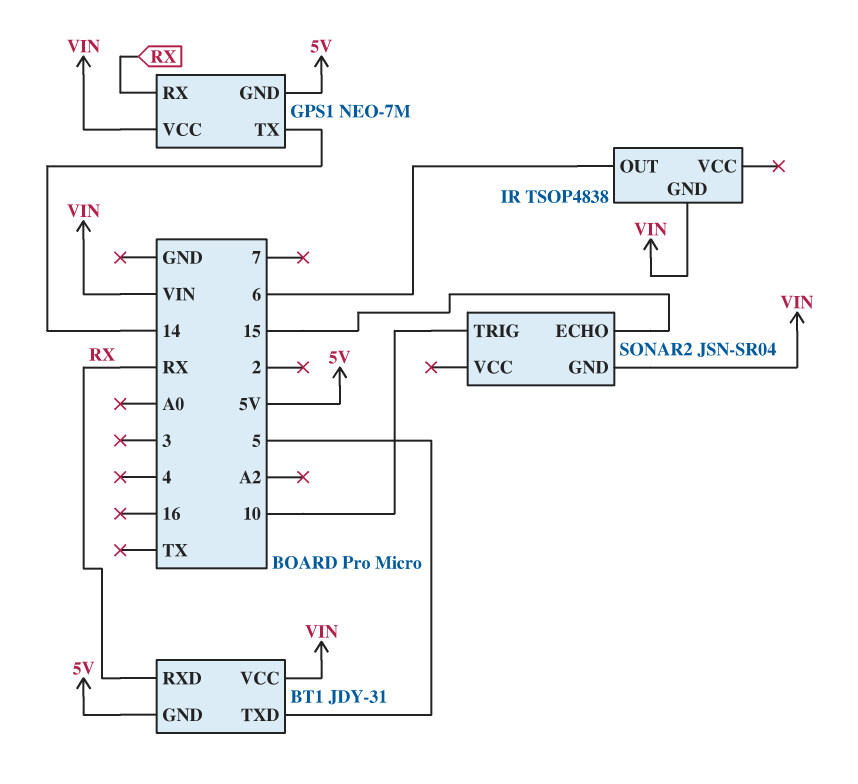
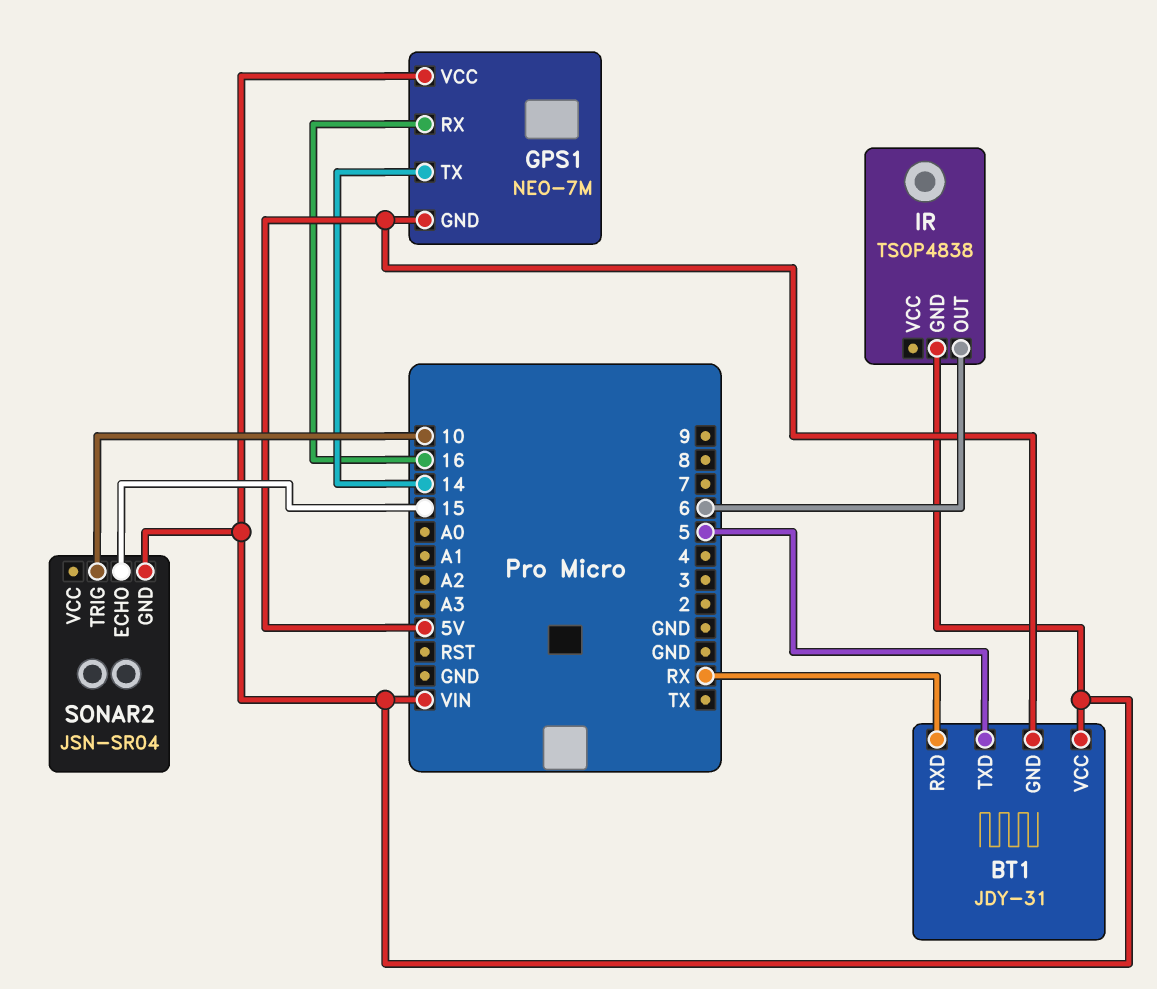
GPS1 pin RX: RX -> 16

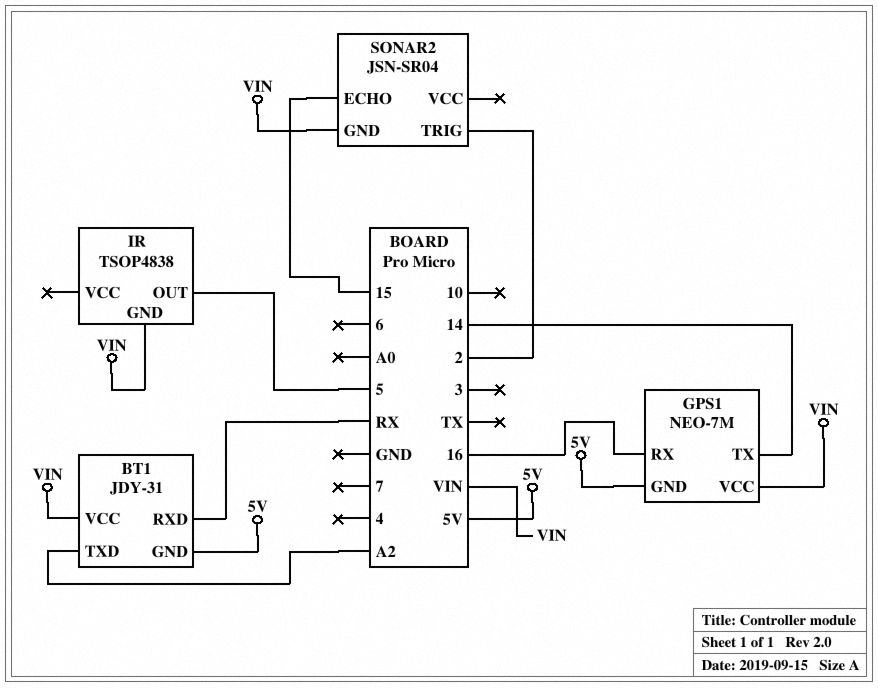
BT1 pin TXD: 5 -> A2
IR pin OUT: 6 -> 5
SONAR2 pin TRIG: 10 -> 2

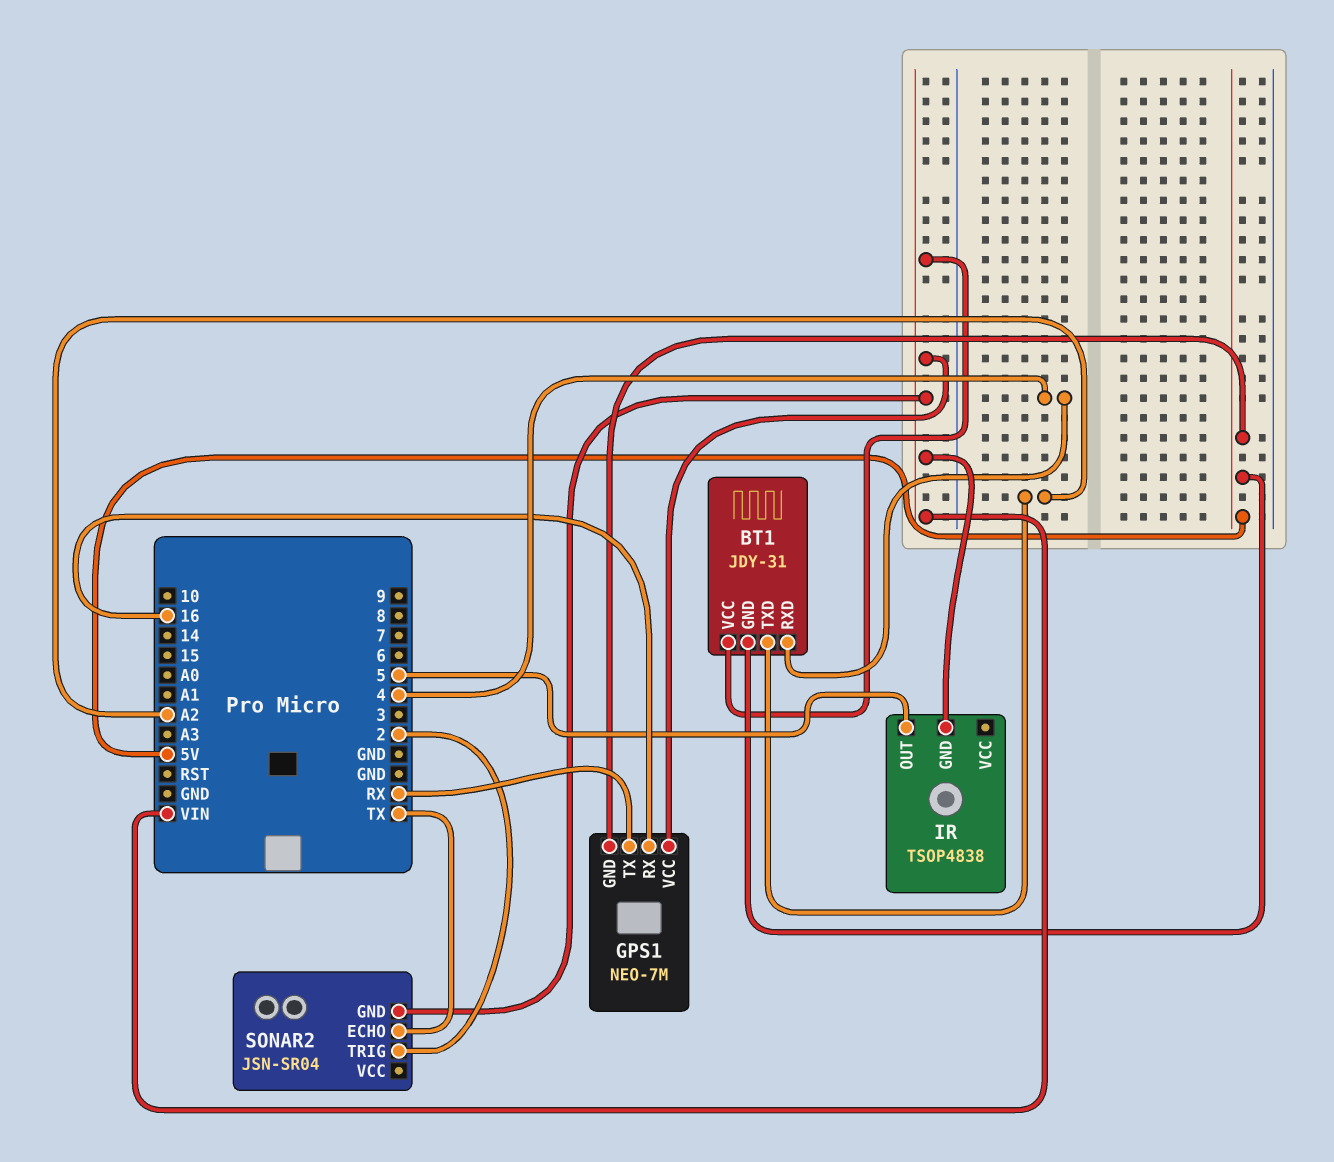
BT1 pin RXD: RX -> 4
GPS1 pin TX: 14 -> RX
SONAR2 pin ECHO: 15 -> TX

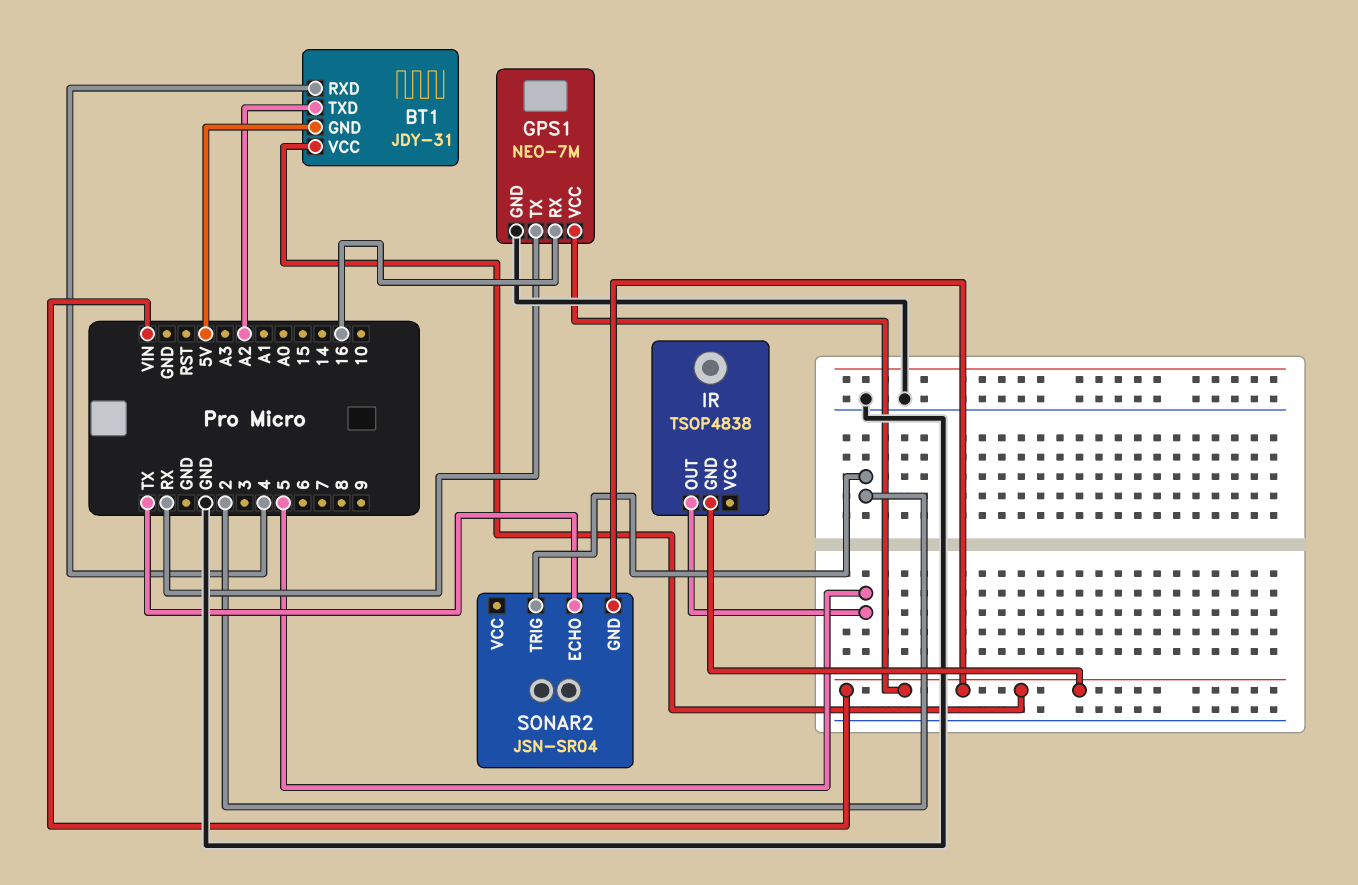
GPS1 pin GND: 5V -> GND

